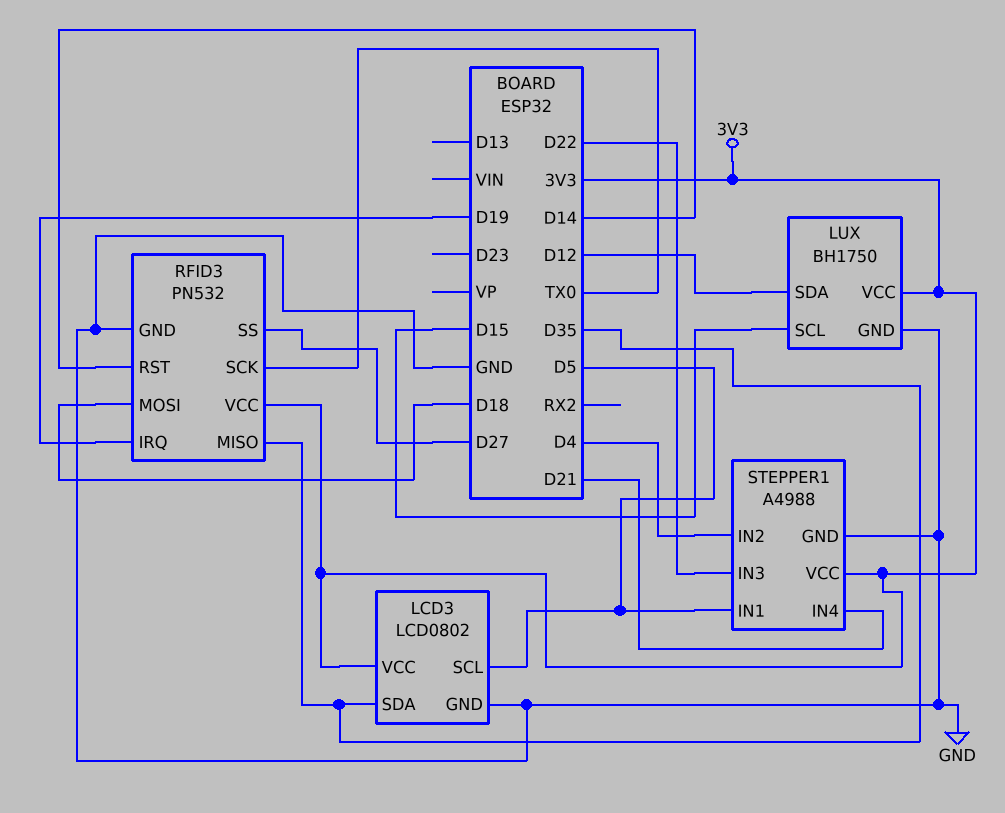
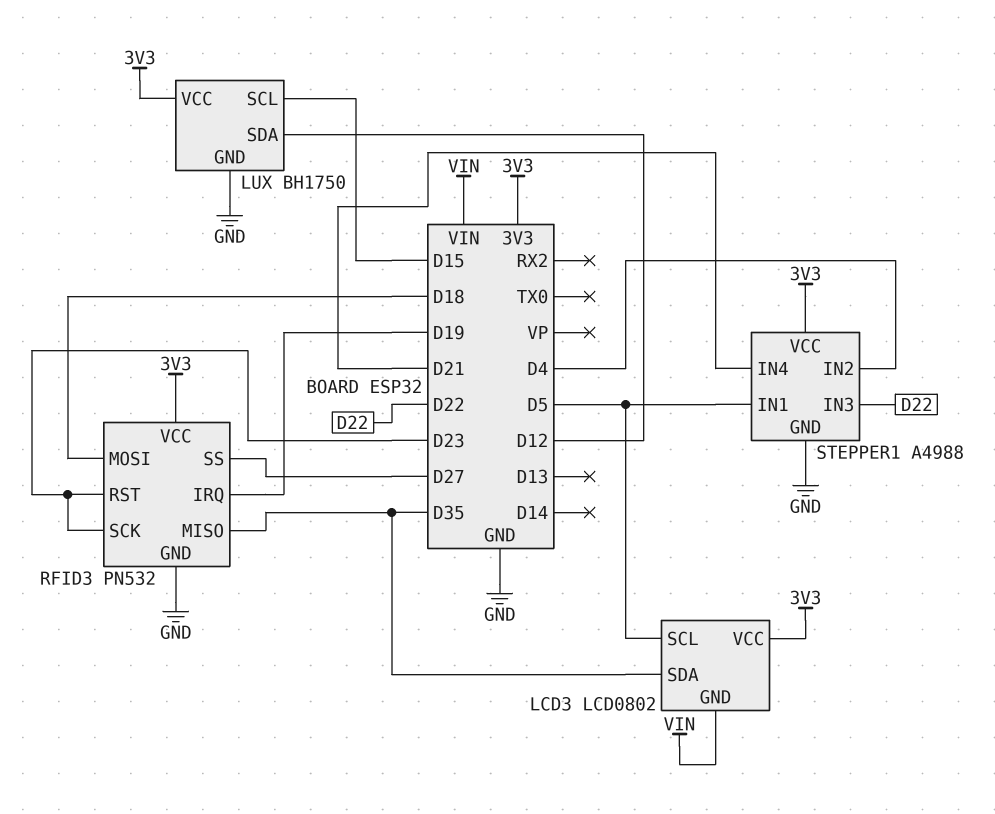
LCD3 pin GND: GND -> VIN
RFID3 pin RST: D14 -> D23
RFID3 pin SCK: TX0 -> D23

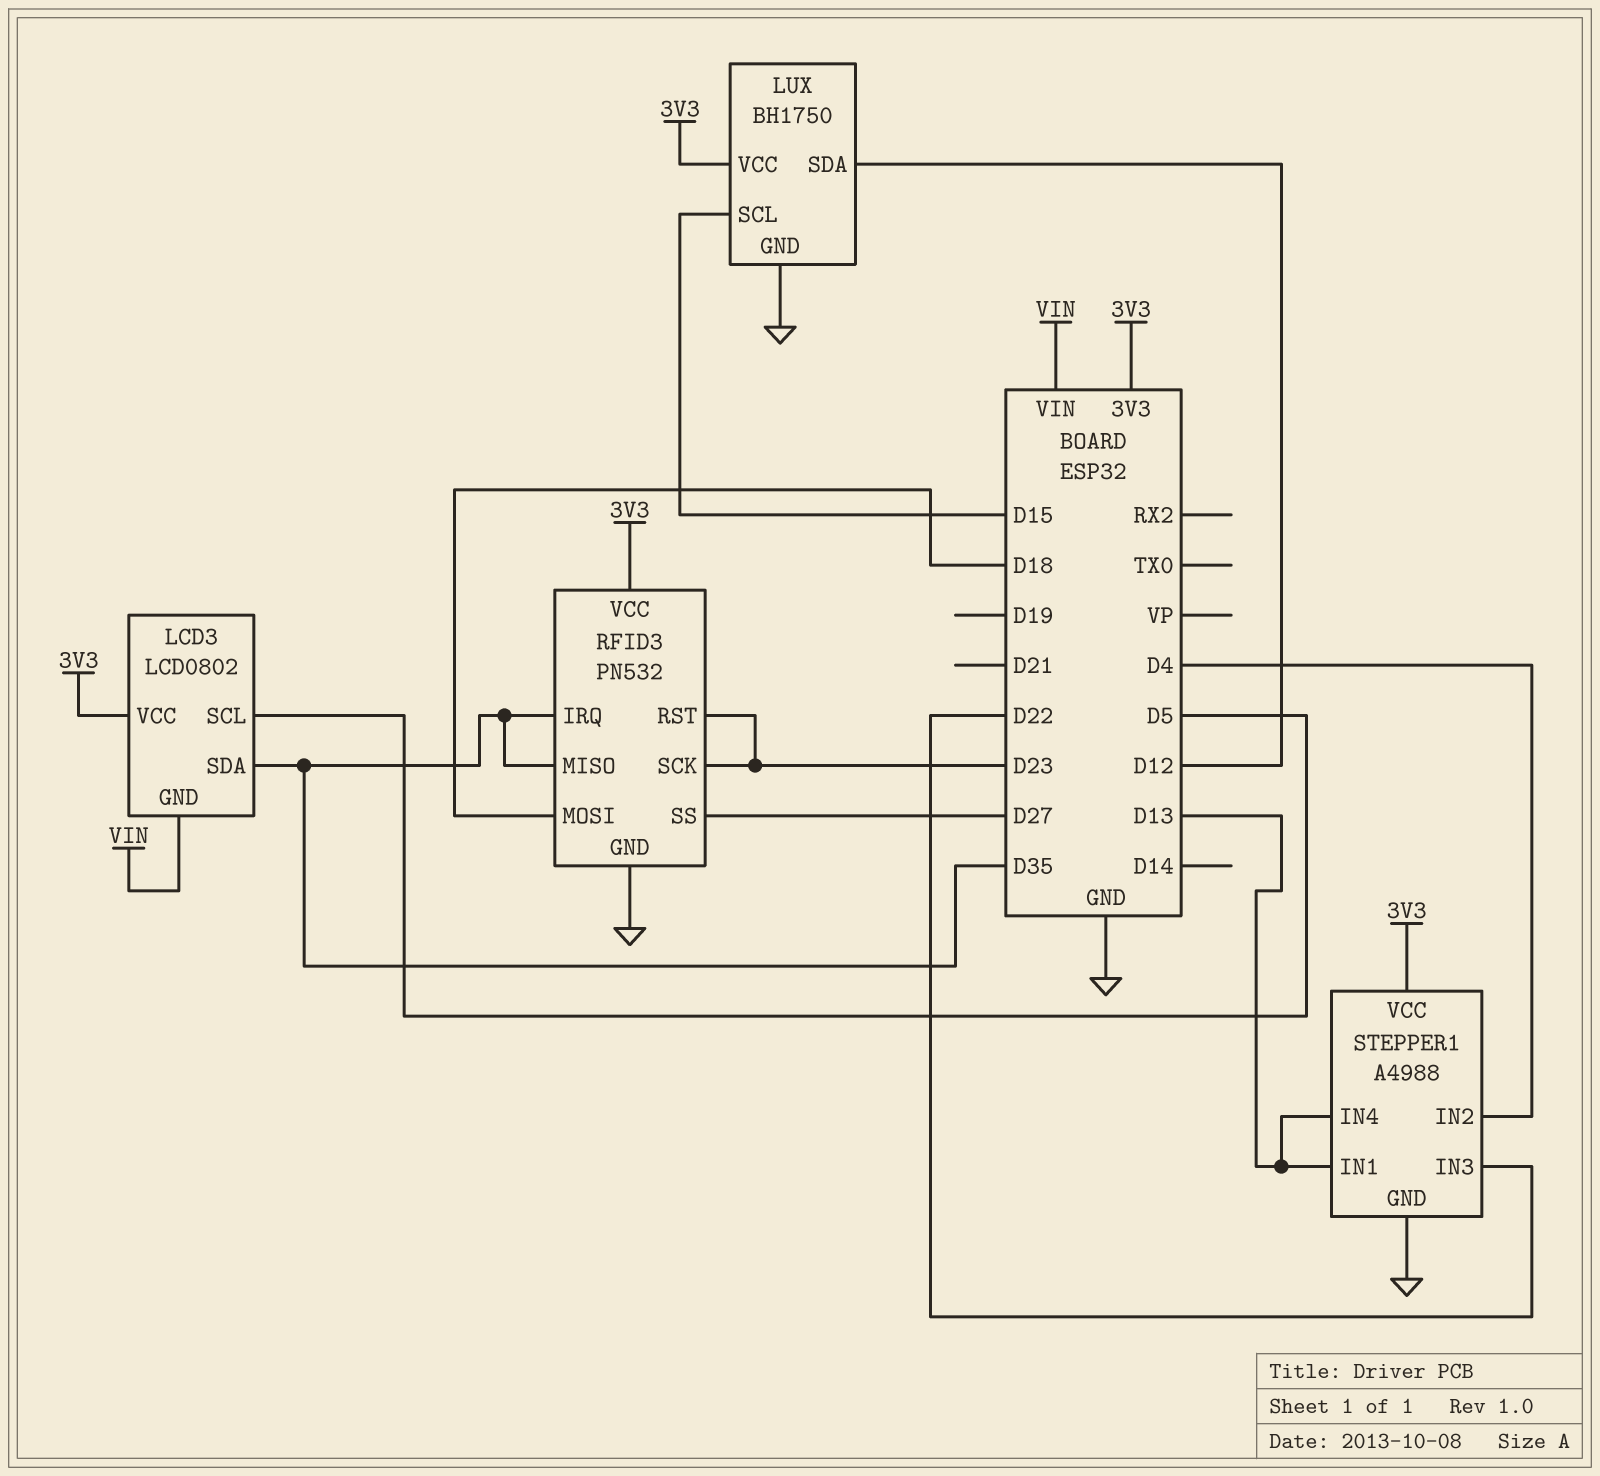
RFID3 pin IRQ: D19 -> D35
STEPPER1 pin IN1: D5 -> D13
STEPPER1 pin IN4: D21 -> D13

